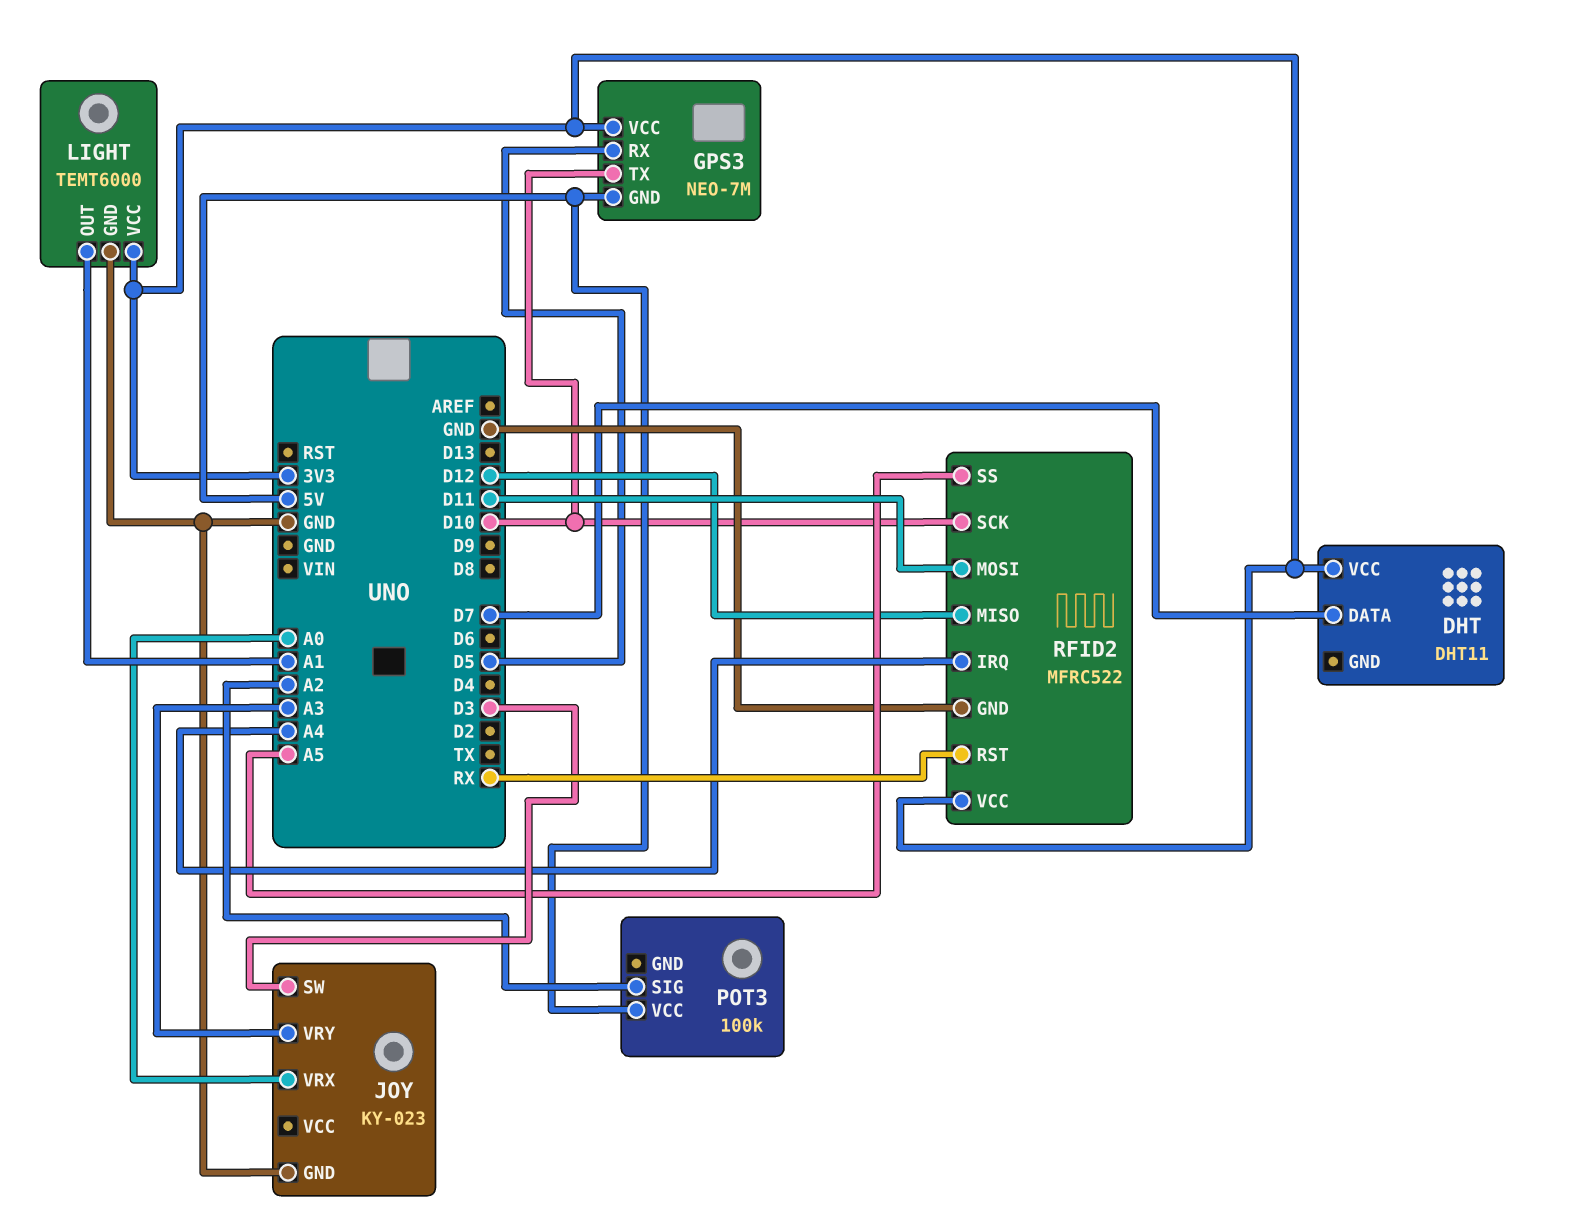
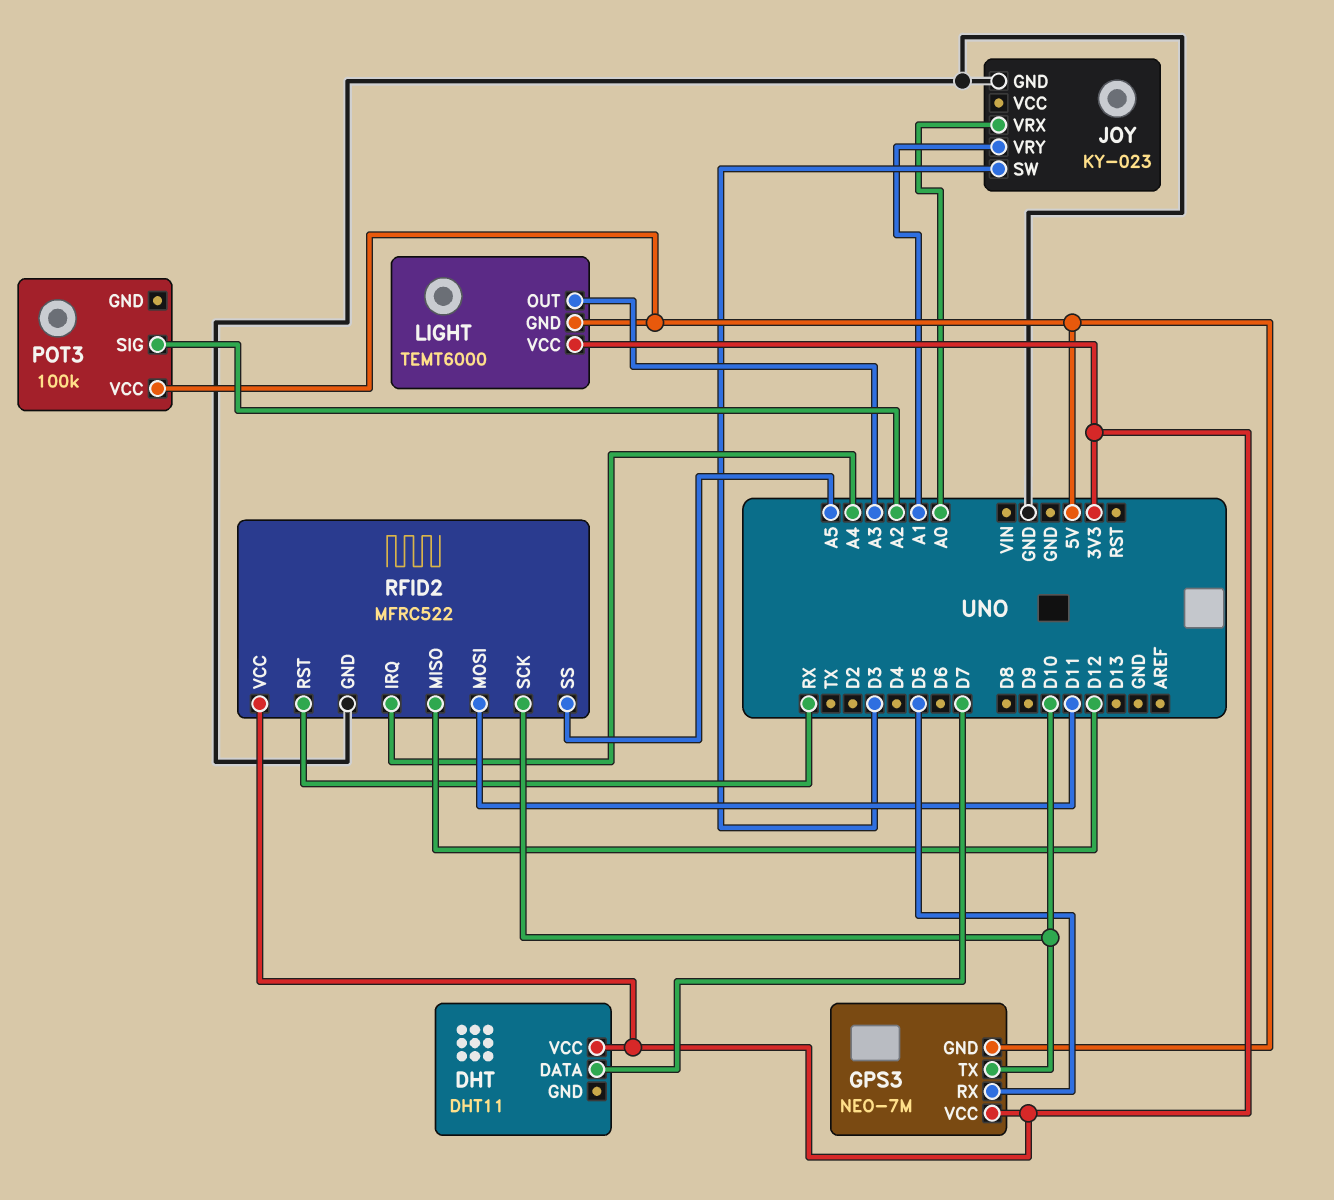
JOY pin VRY: A3 -> A1
LIGHT pin GND: GND -> 5V
LIGHT pin OUT: A1 -> A3

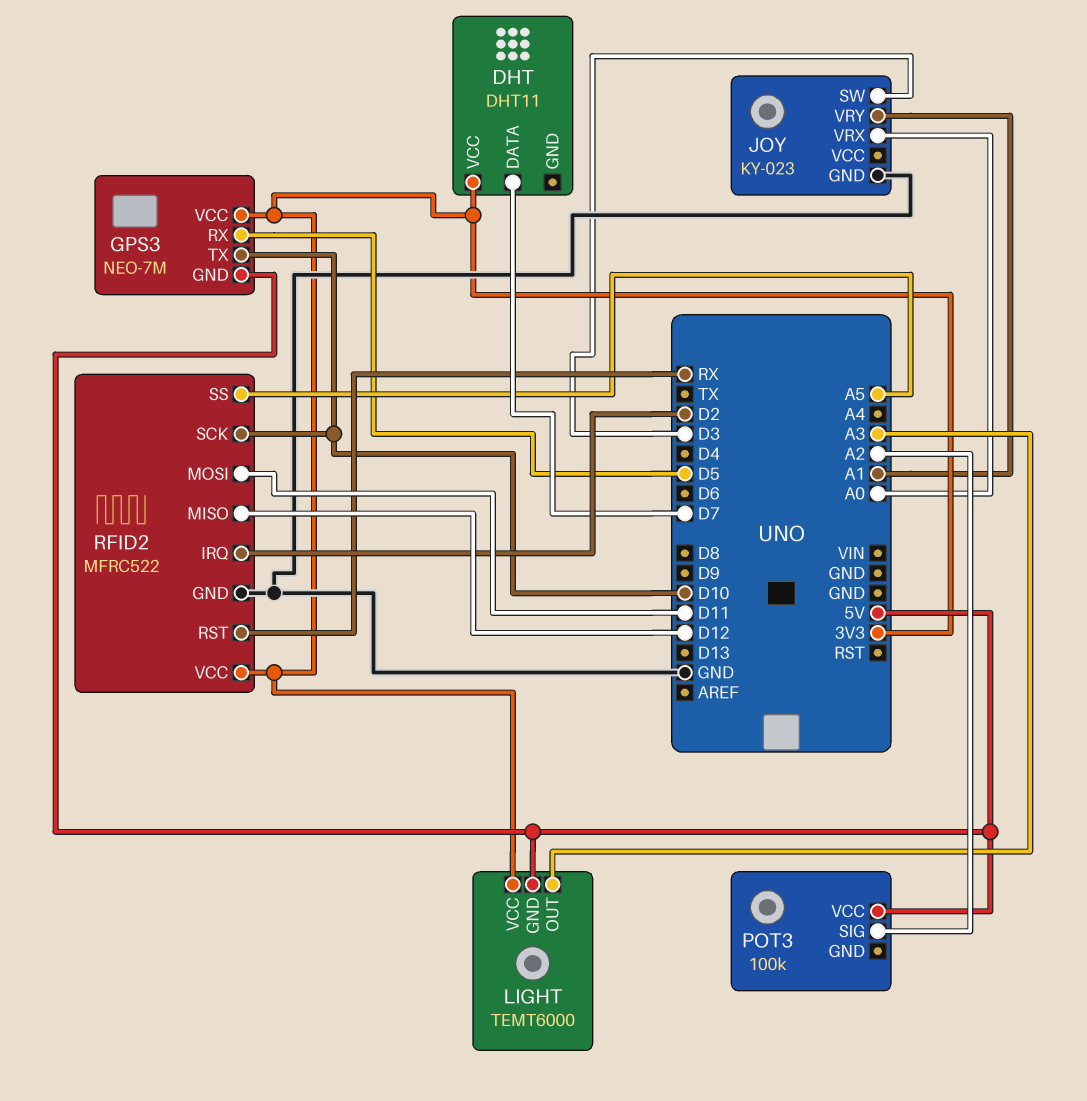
RFID2 pin IRQ: A4 -> D2

